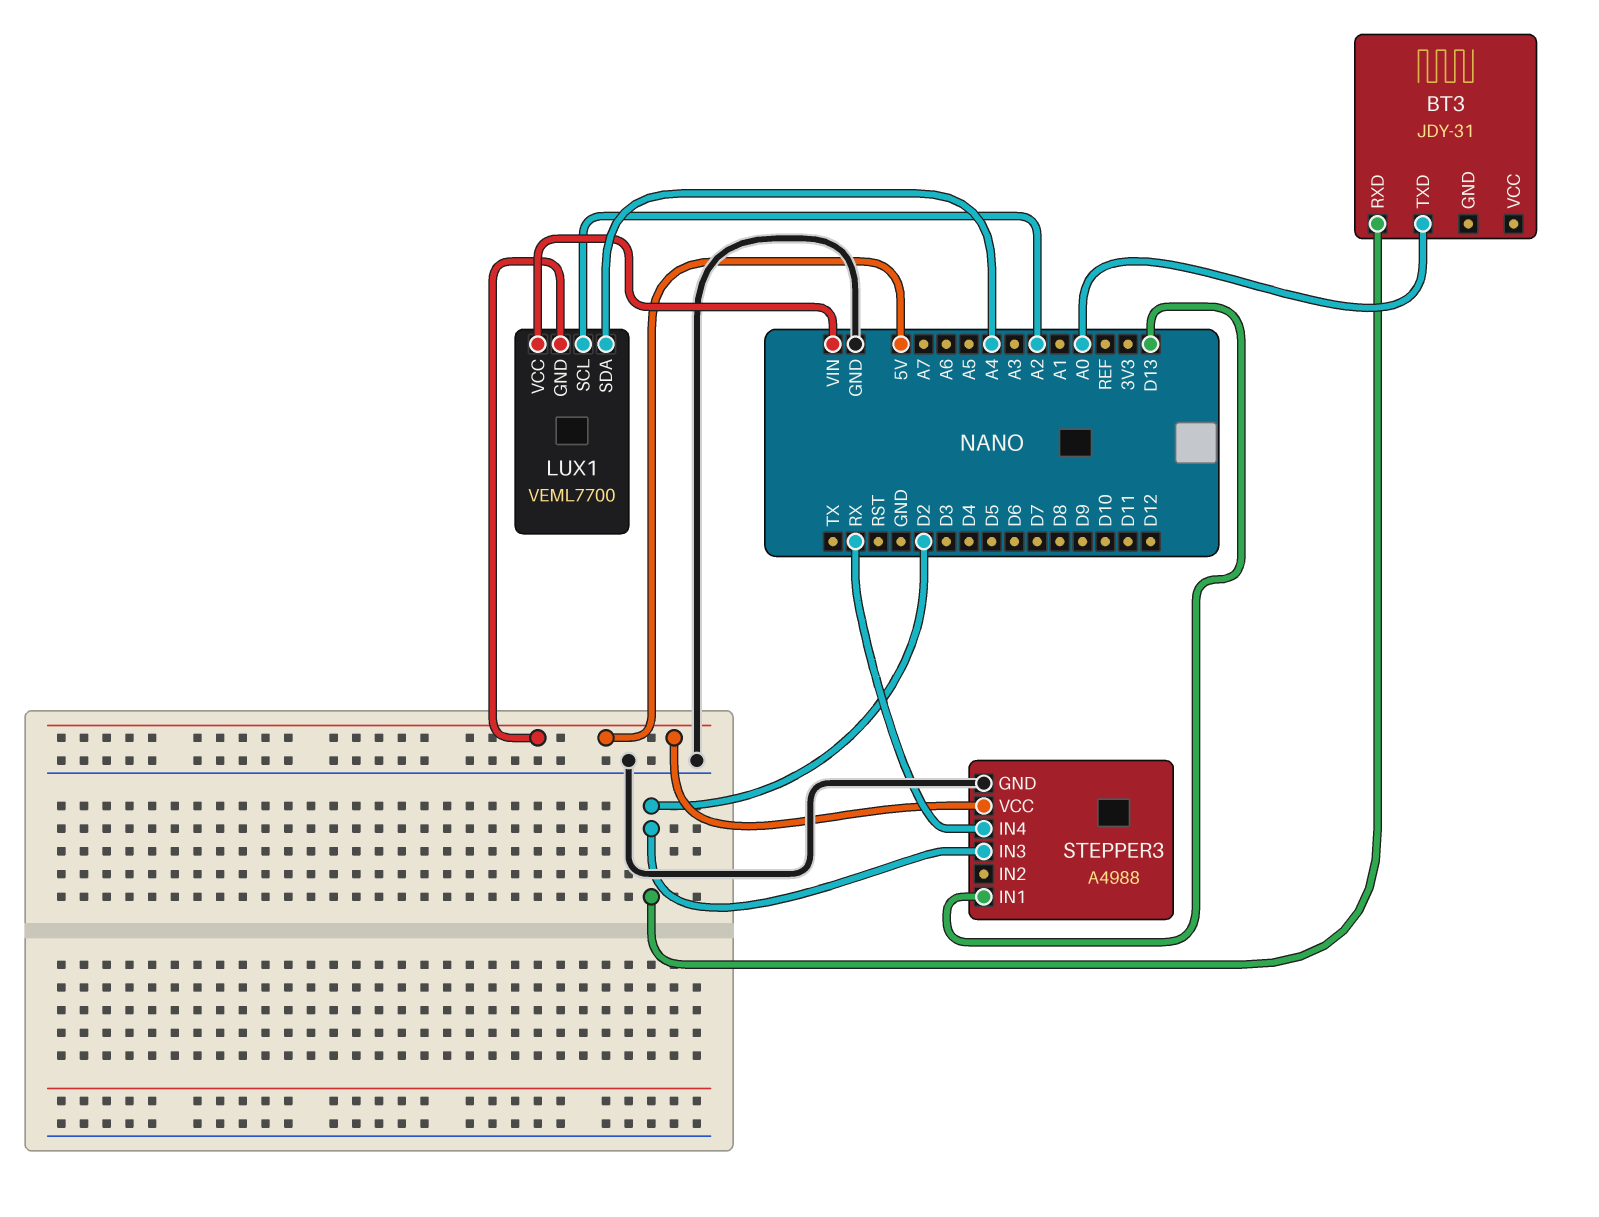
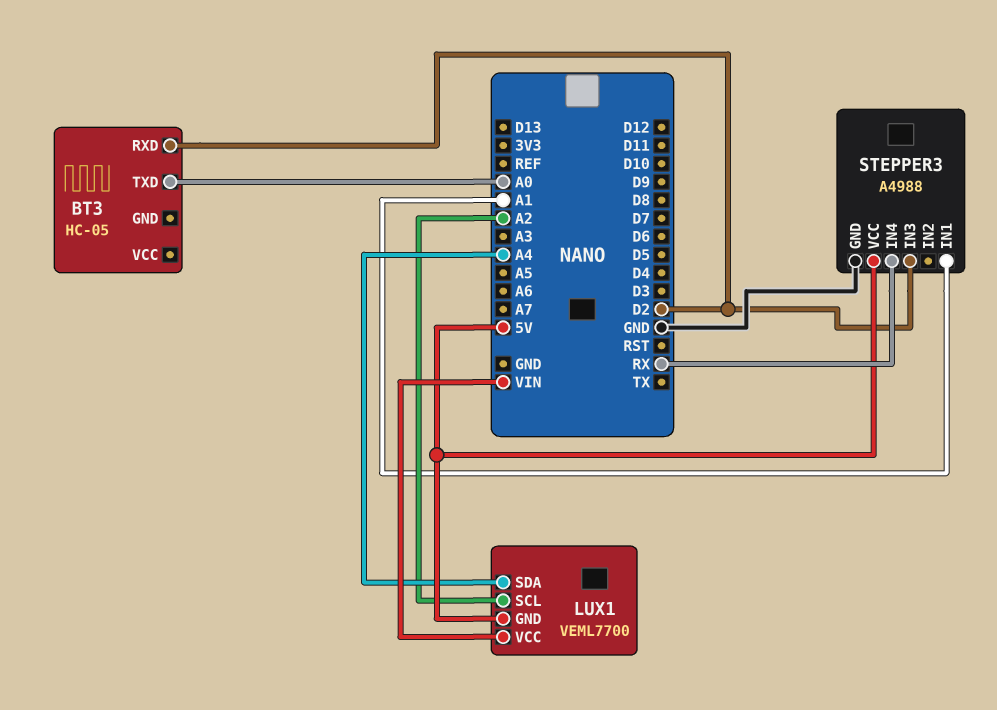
BT3: JDY-31 -> HC-05
STEPPER3 pin IN1: D13 -> A1

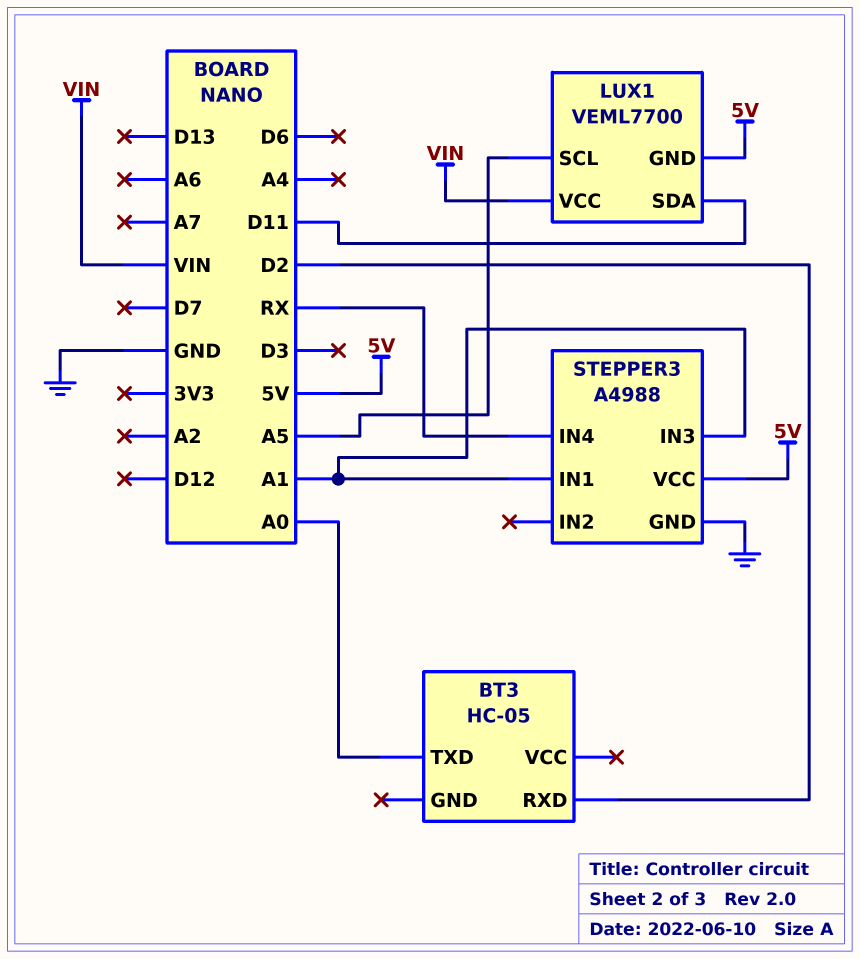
LUX1 pin SCL: A2 -> A5
LUX1 pin SDA: A4 -> D11
STEPPER3 pin IN3: D2 -> A1

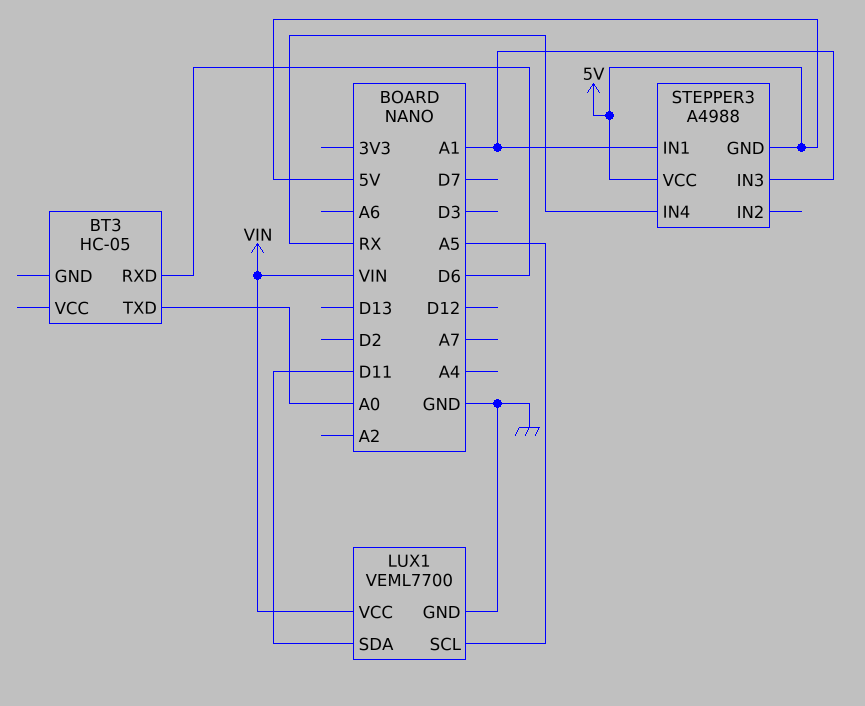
BT3 pin RXD: D2 -> D6
LUX1 pin GND: 5V -> GND
STEPPER3 pin GND: GND -> 5V

